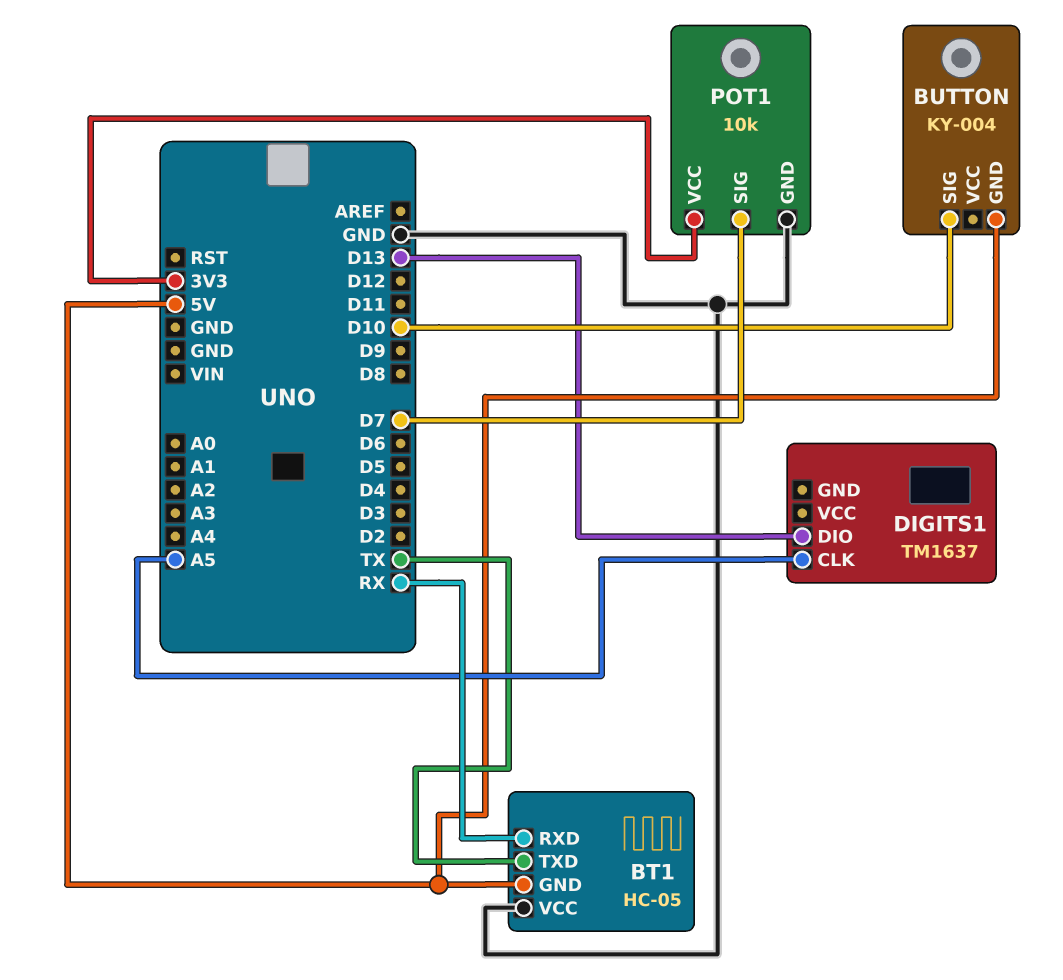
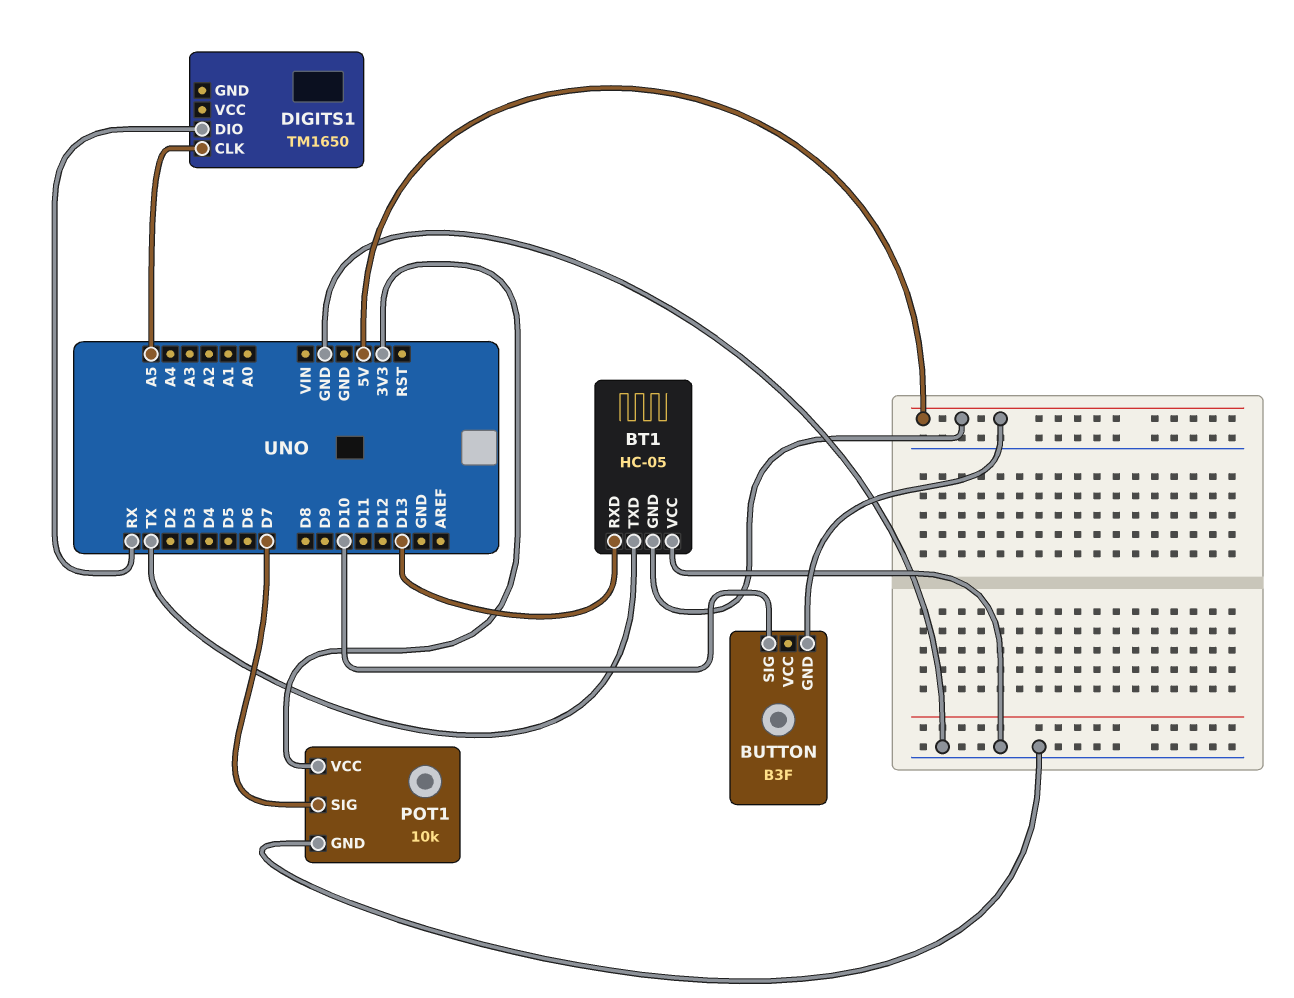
BT1 pin RXD: RX -> D13
BUTTON: KY-004 -> B3F
DIGITS1: TM1637 -> TM1650
DIGITS1 pin DIO: D13 -> RX

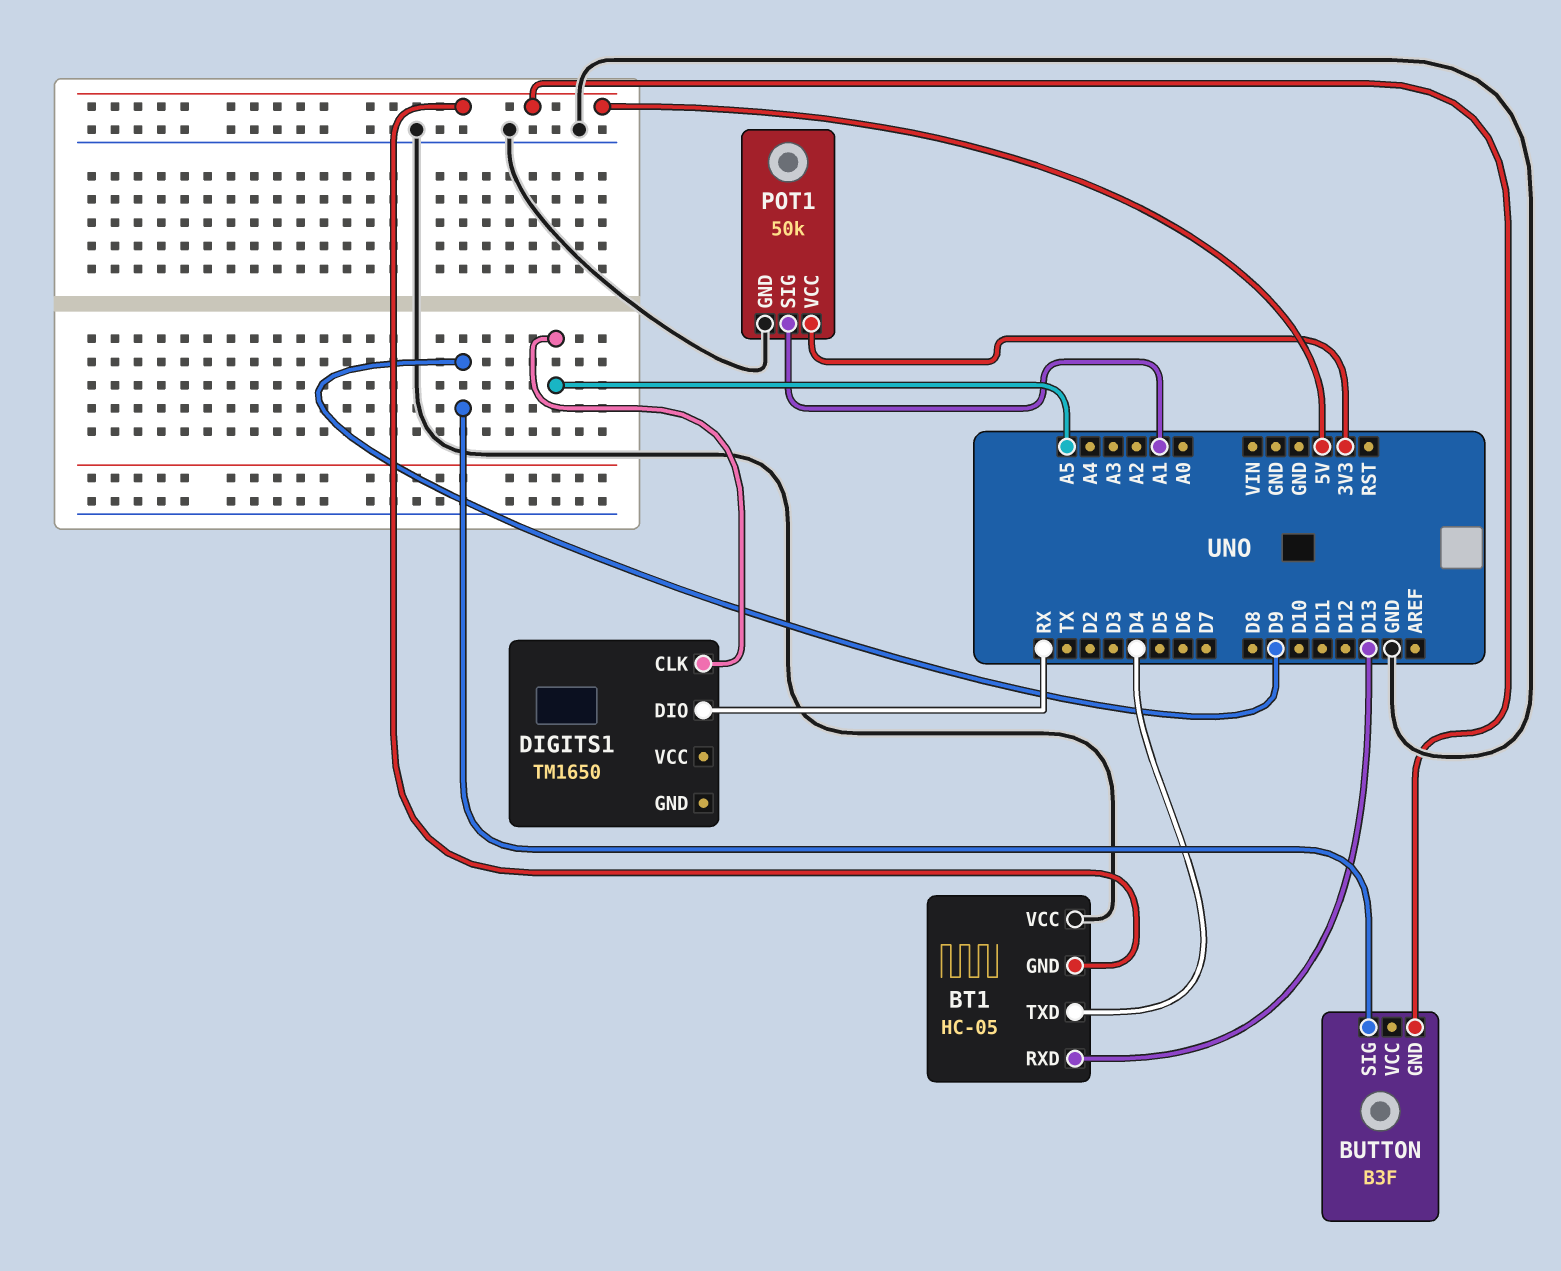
BT1 pin TXD: TX -> D4
BUTTON pin SIG: D10 -> D9
POT1: 10k -> 50k
POT1 pin SIG: D7 -> A1

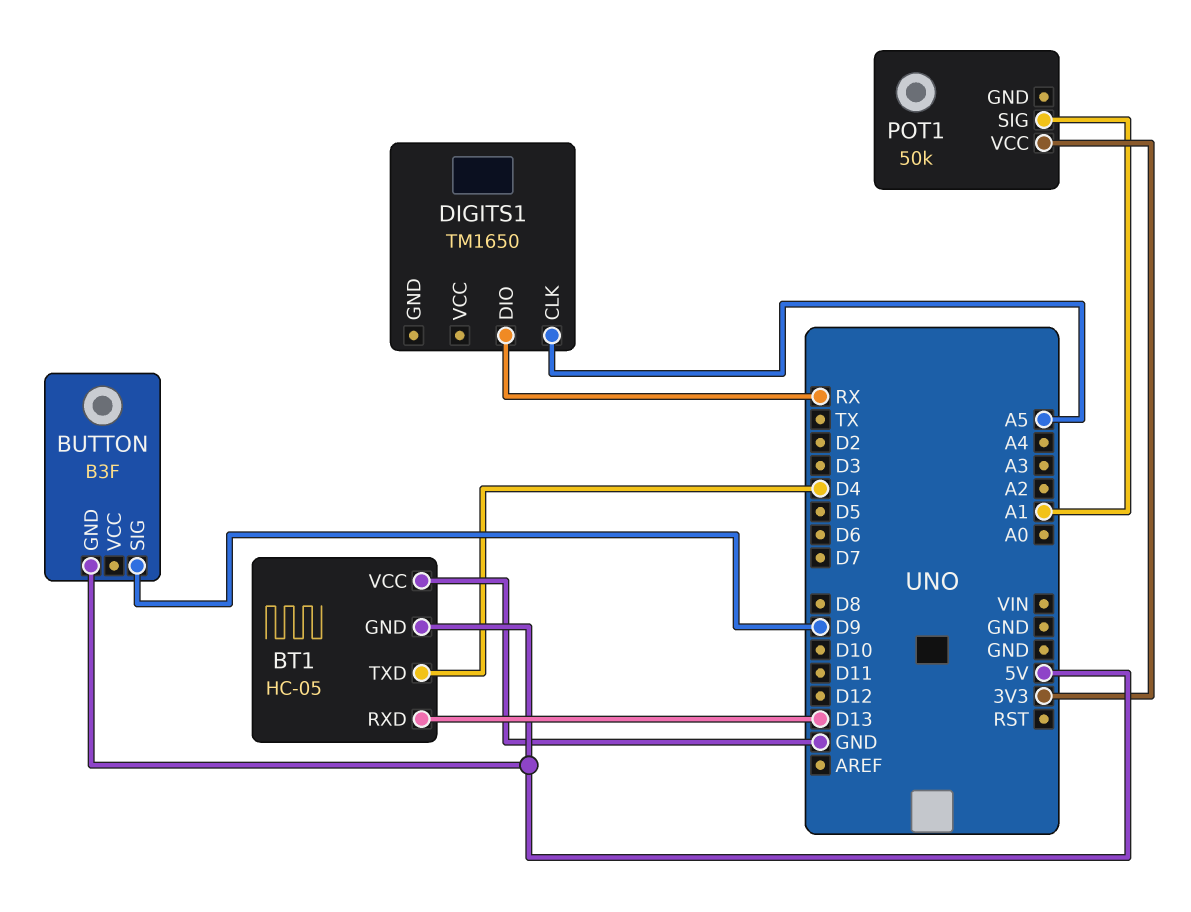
POT1 pin GND: GND -> none

